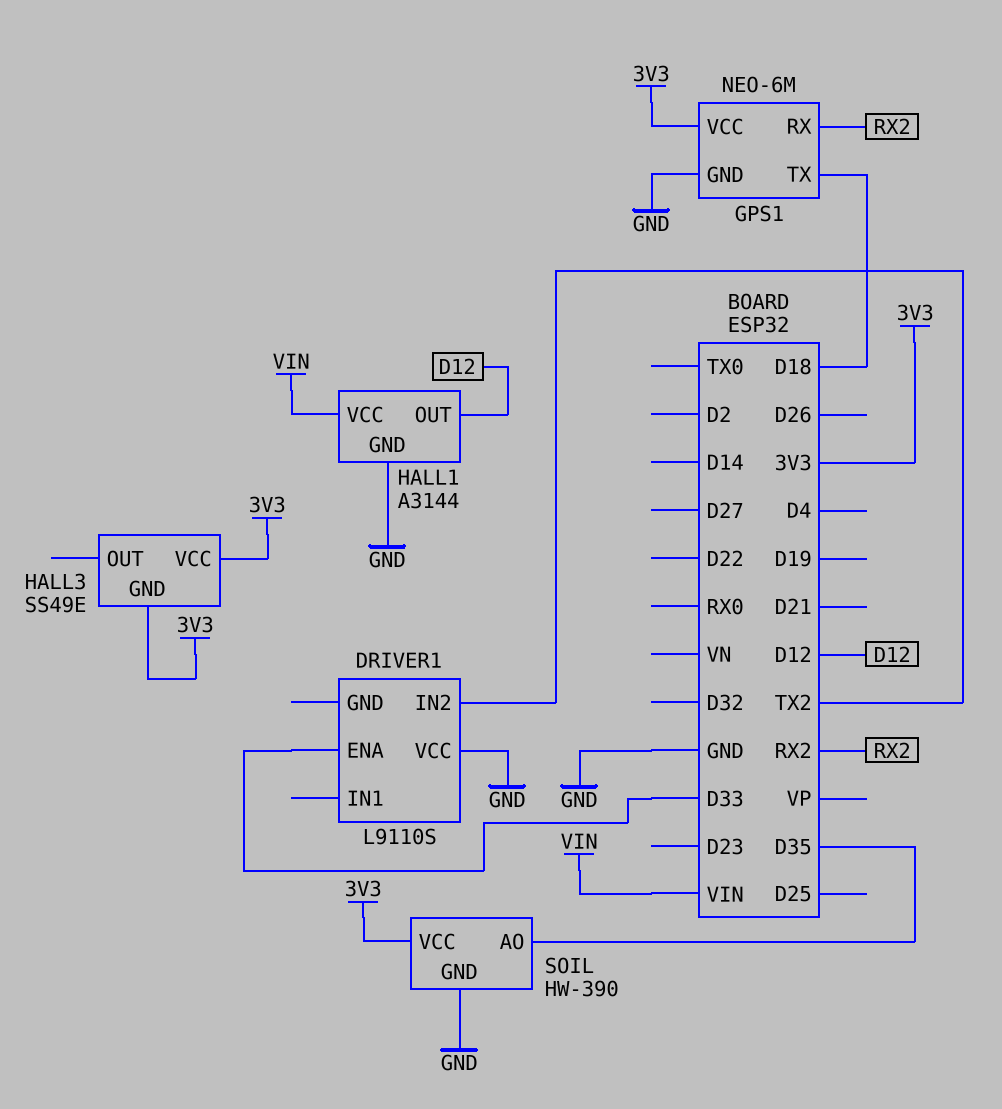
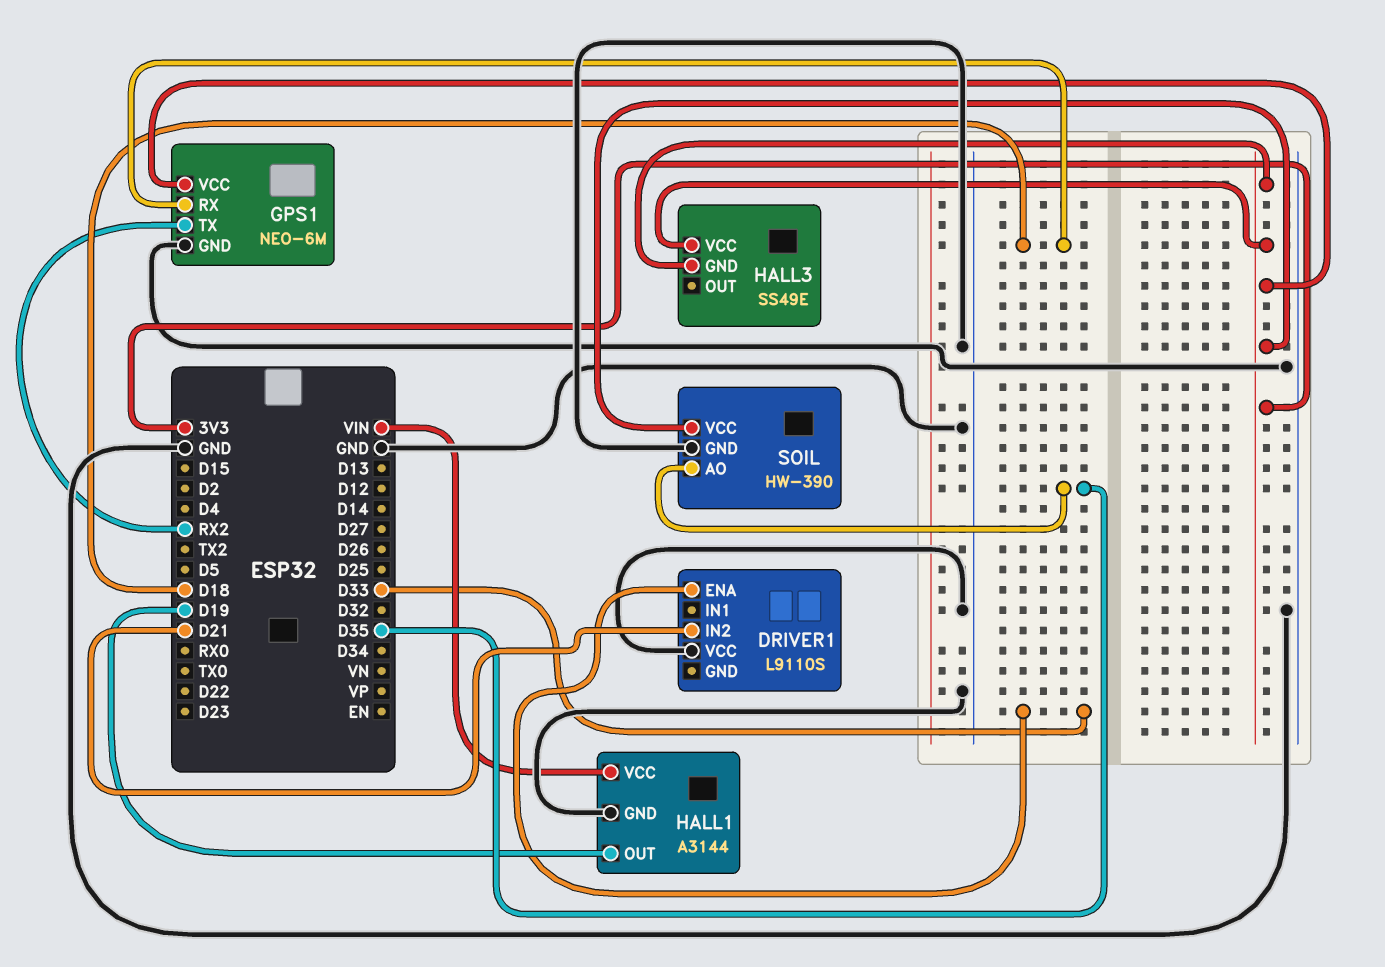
DRIVER1 pin IN2: TX2 -> D21
GPS1 pin RX: RX2 -> D18
GPS1 pin TX: D18 -> RX2
HALL1 pin OUT: D12 -> D19

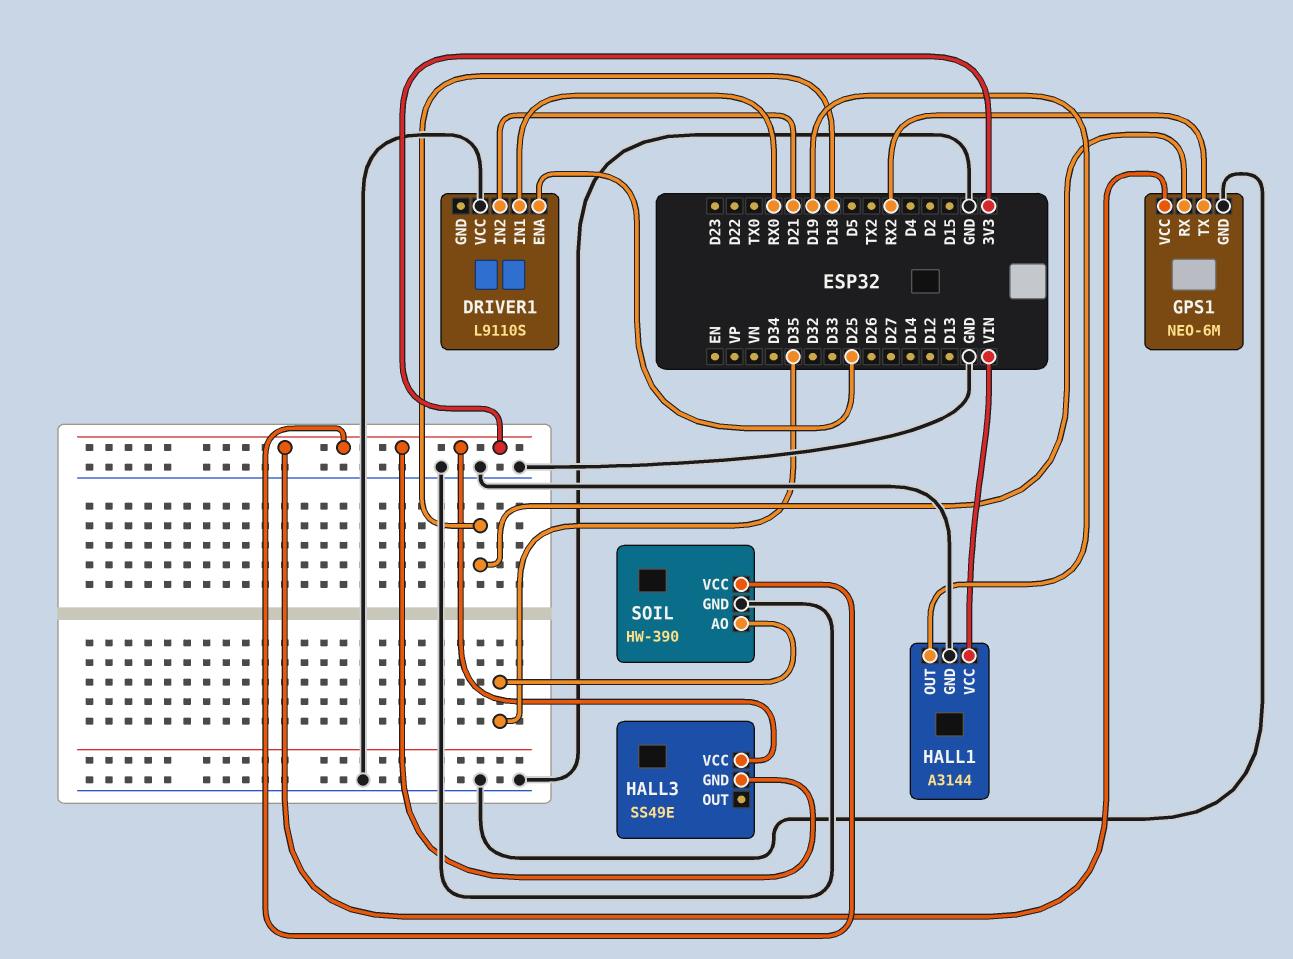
DRIVER1 pin ENA: D33 -> D25
DRIVER1 pin IN1: none -> RX0

